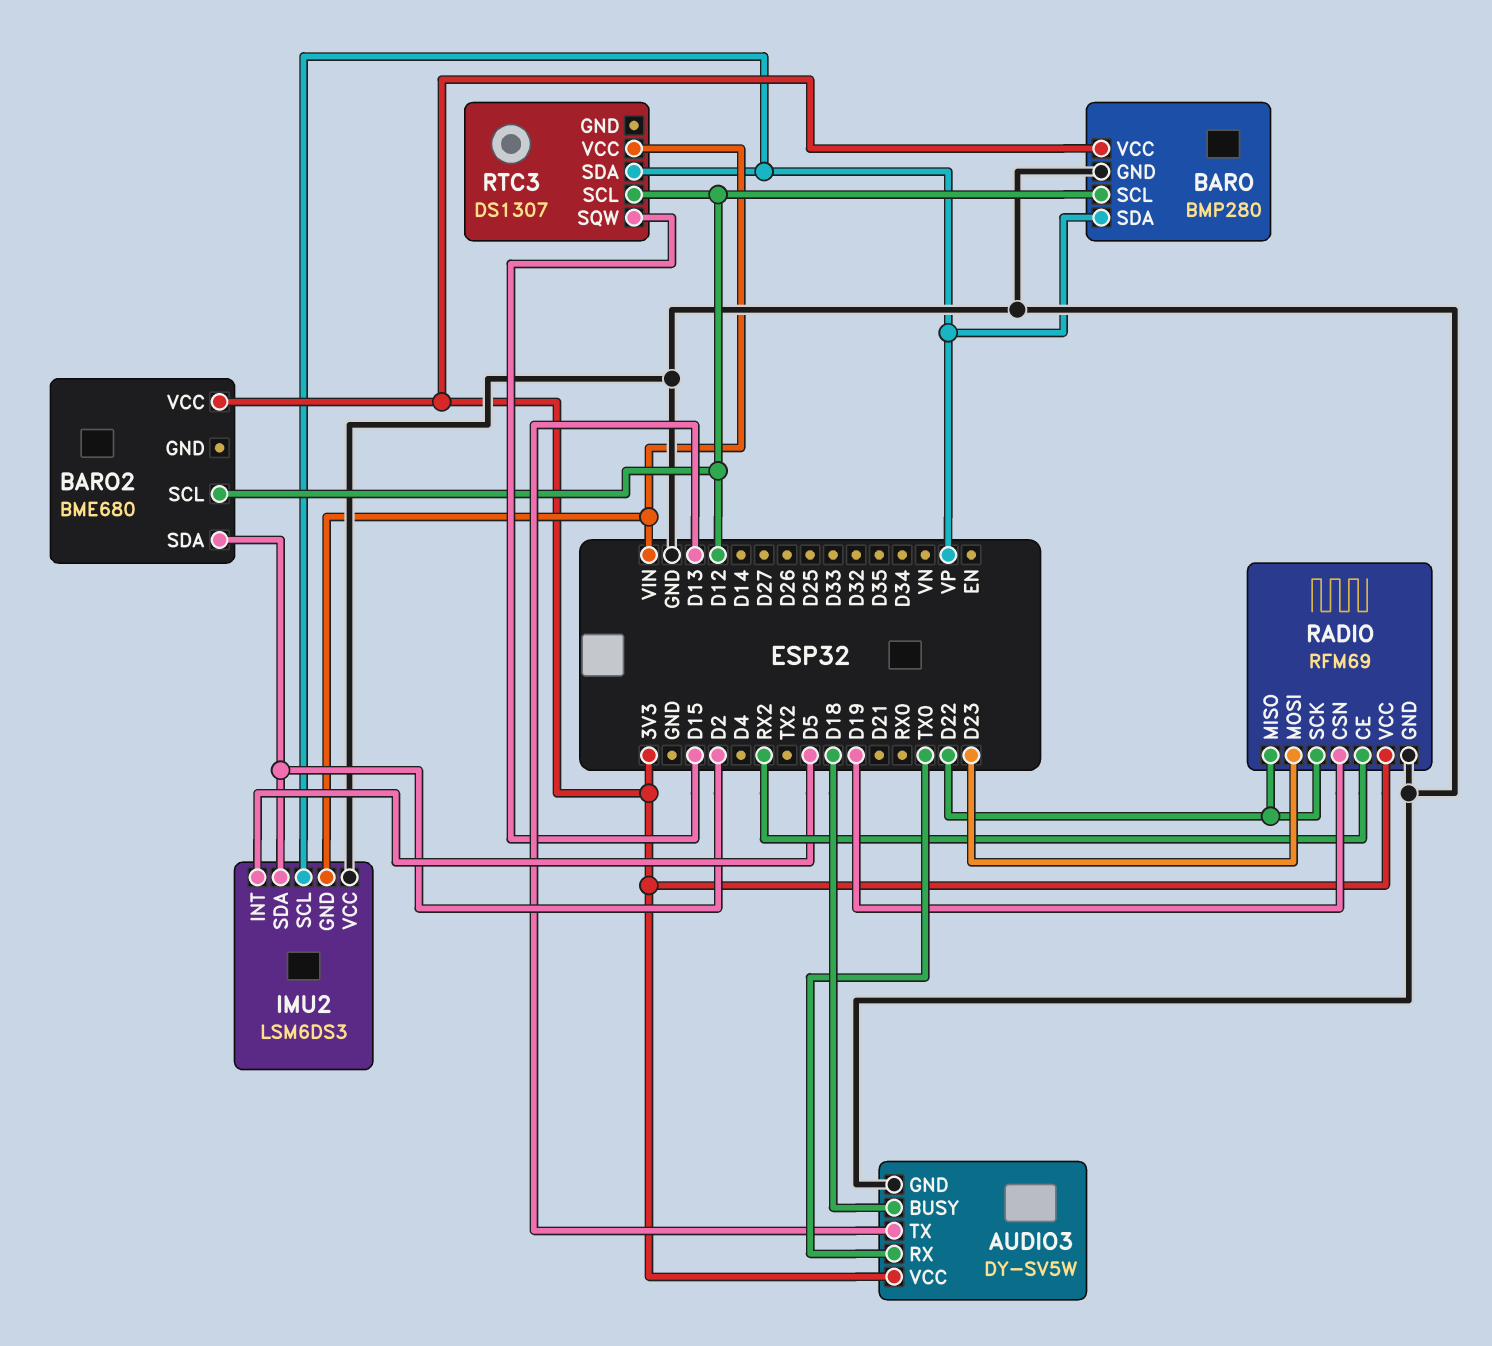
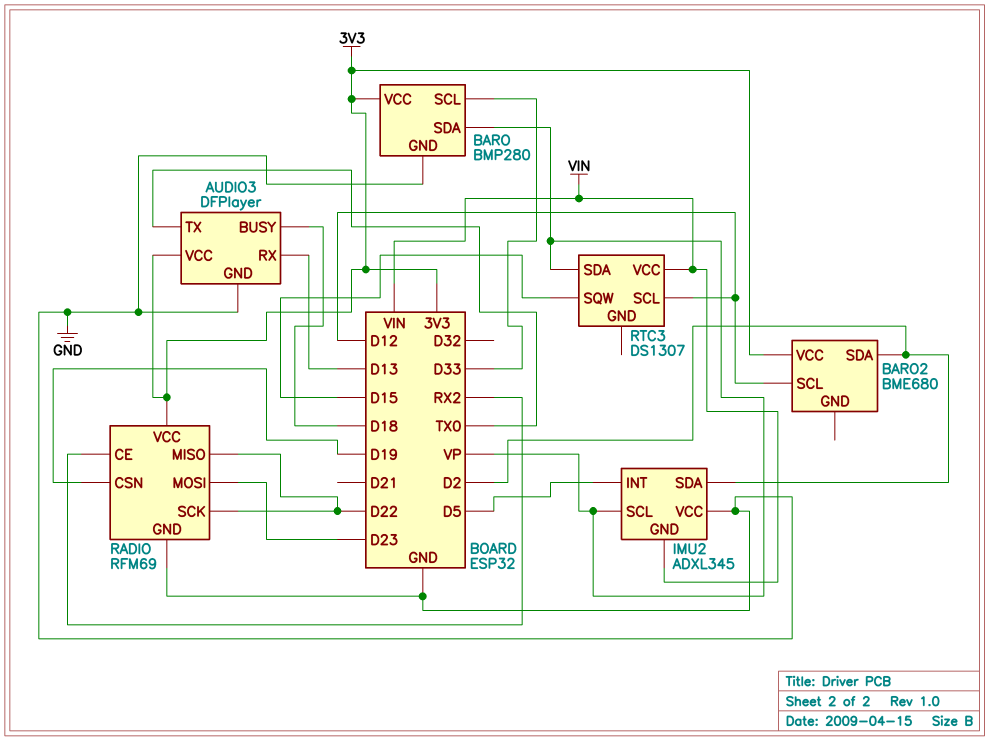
AUDIO3: DY-SV5W -> DFPlayer
AUDIO3 pin RX: TX0 -> D13
AUDIO3 pin TX: D13 -> TX0
BARO pin SCL: D12 -> D33
IMU2: LSM6DS3 -> ADXL345

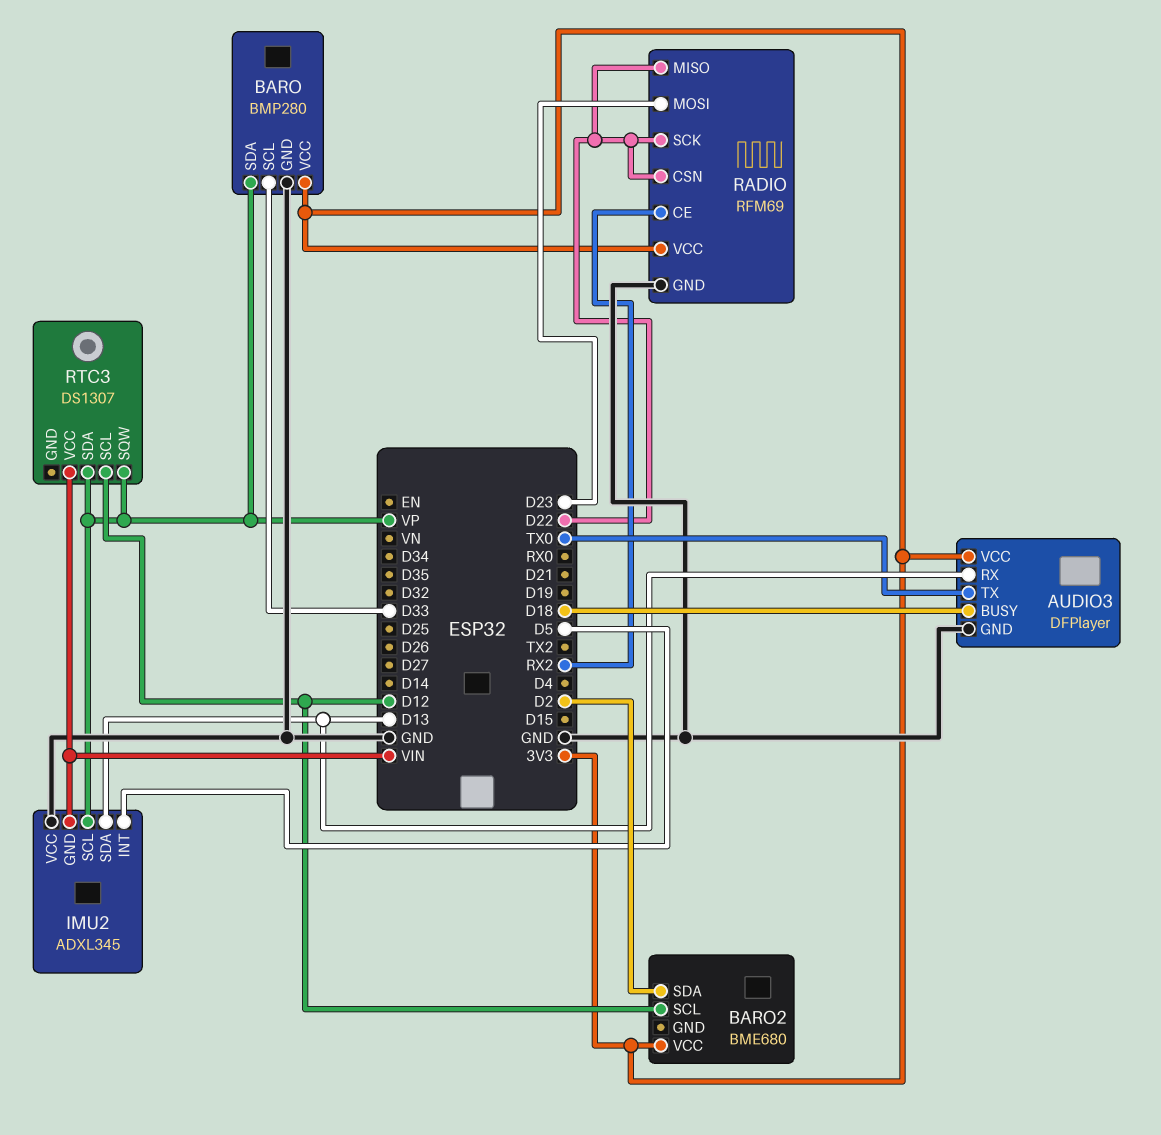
IMU2 pin SDA: D2 -> D13
RADIO pin CSN: D19 -> D22
RTC3 pin SQW: D15 -> VP

